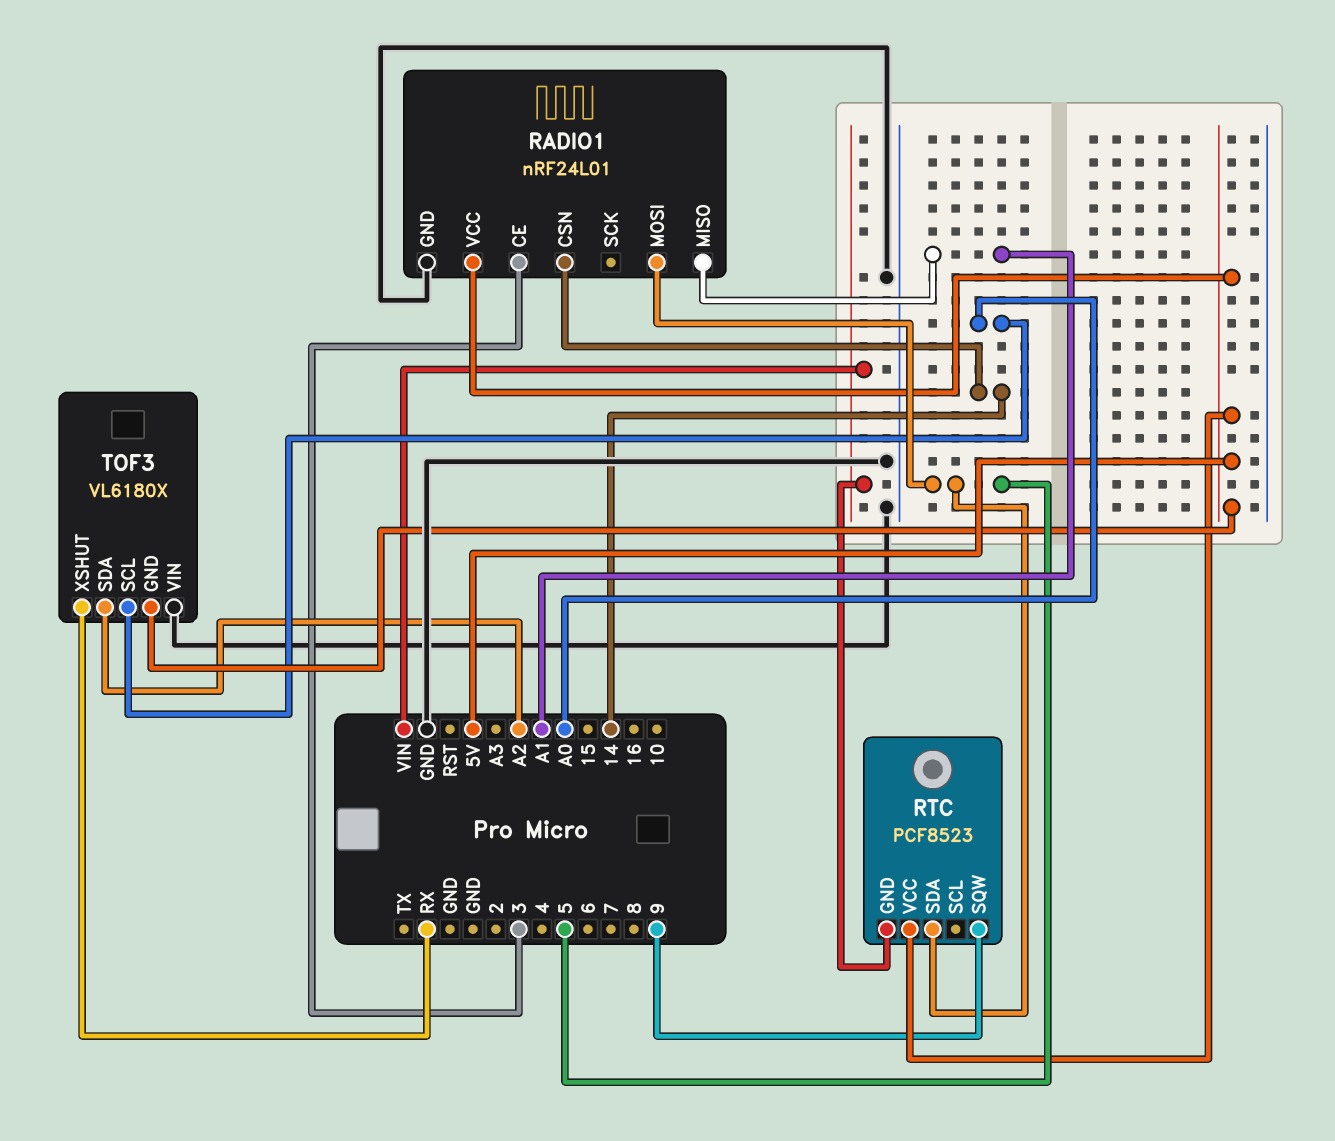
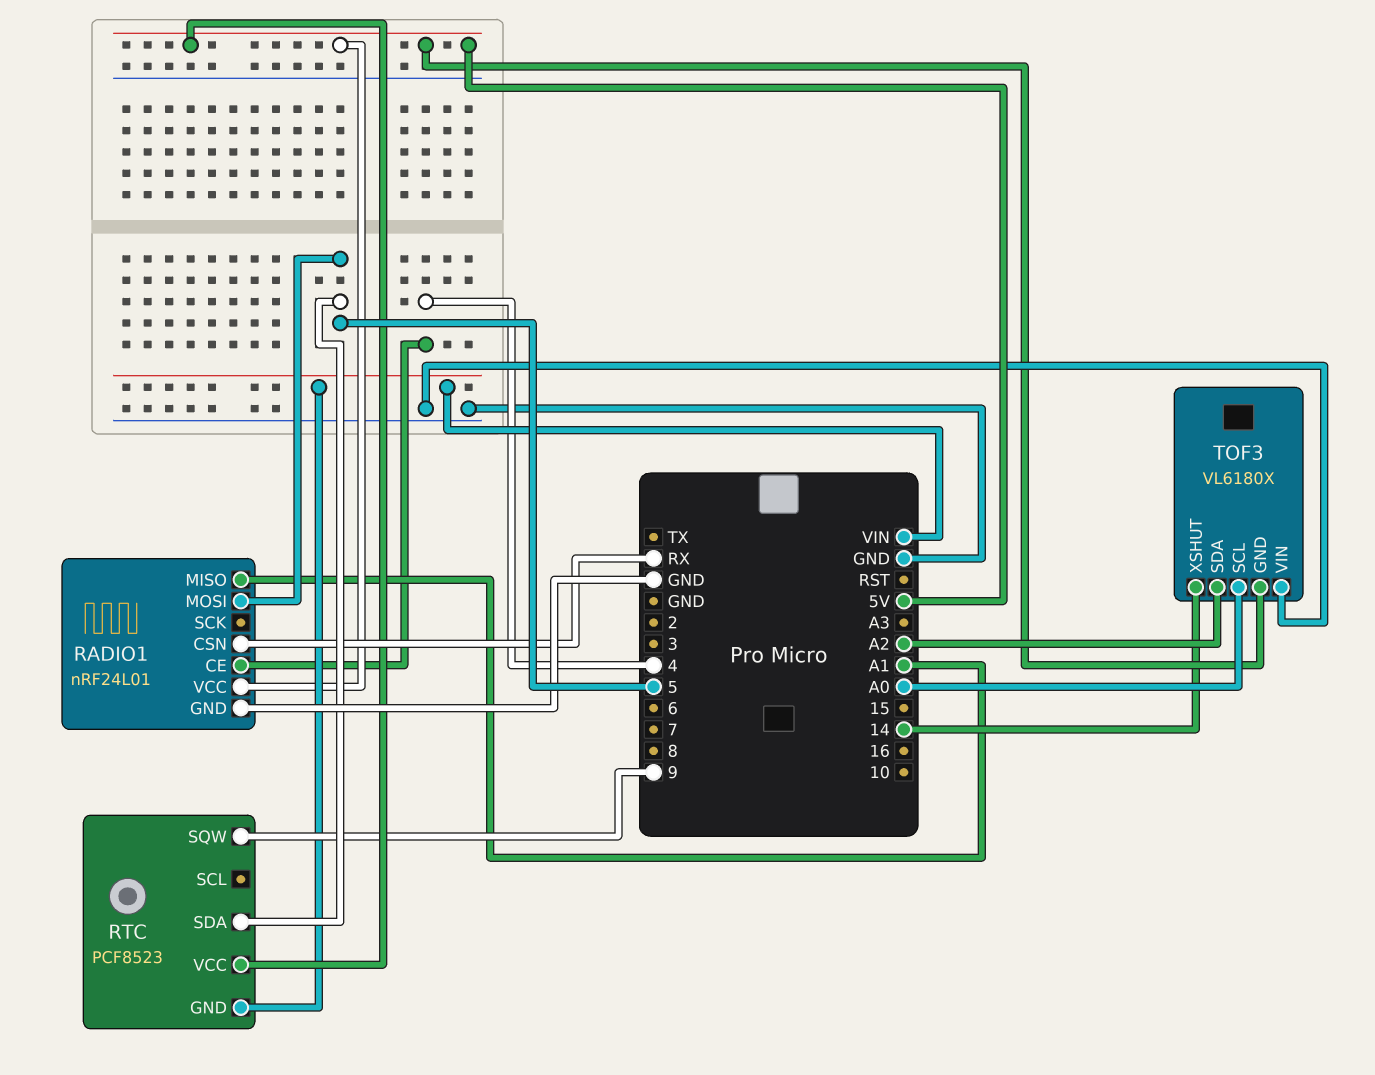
RADIO1 pin CE: 3 -> 4
RADIO1 pin CSN: 14 -> RX
TOF3 pin XSHUT: RX -> 14

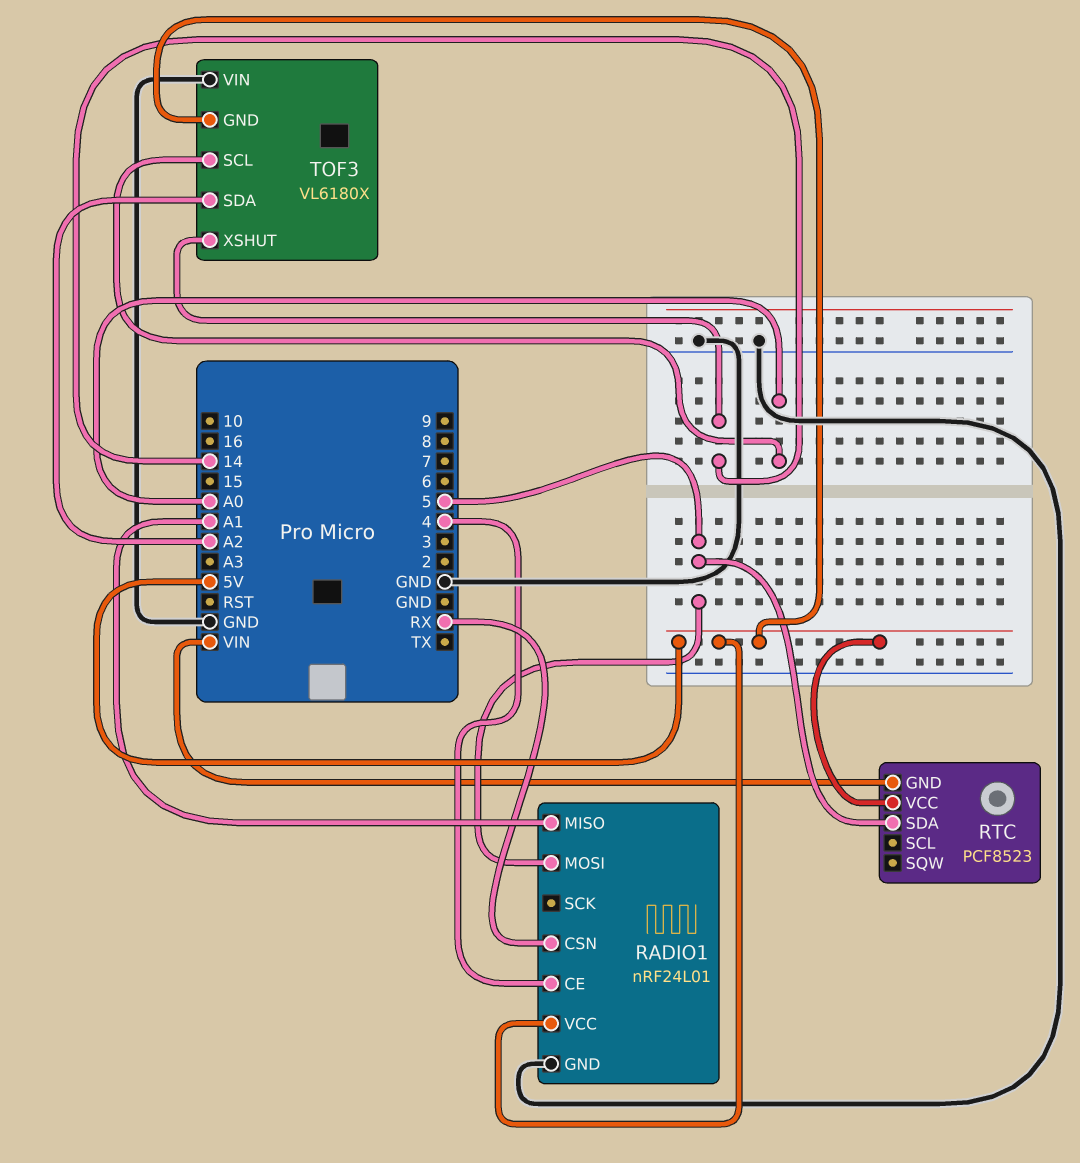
RTC pin SQW: 9 -> none

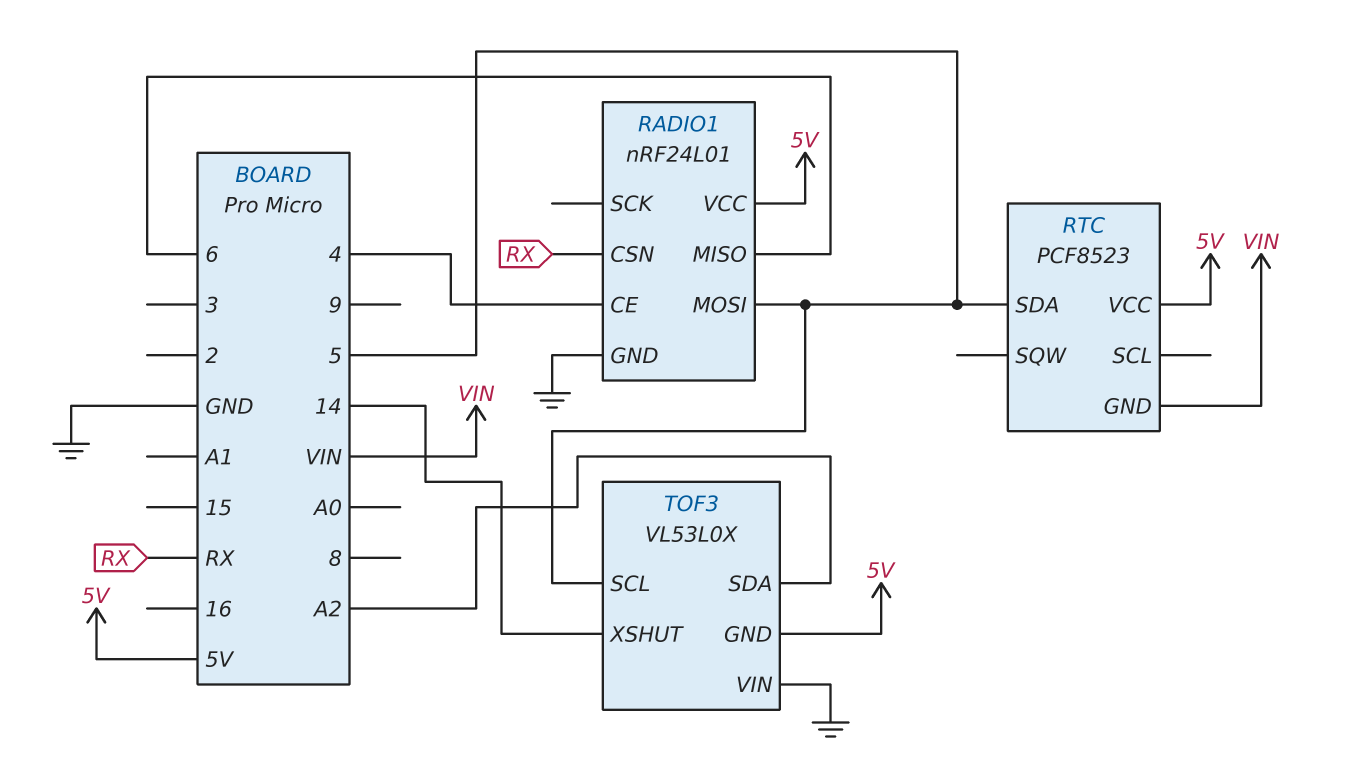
RADIO1 pin MISO: A1 -> 6
TOF3: VL6180X -> VL53L0X
TOF3 pin SCL: A0 -> 5

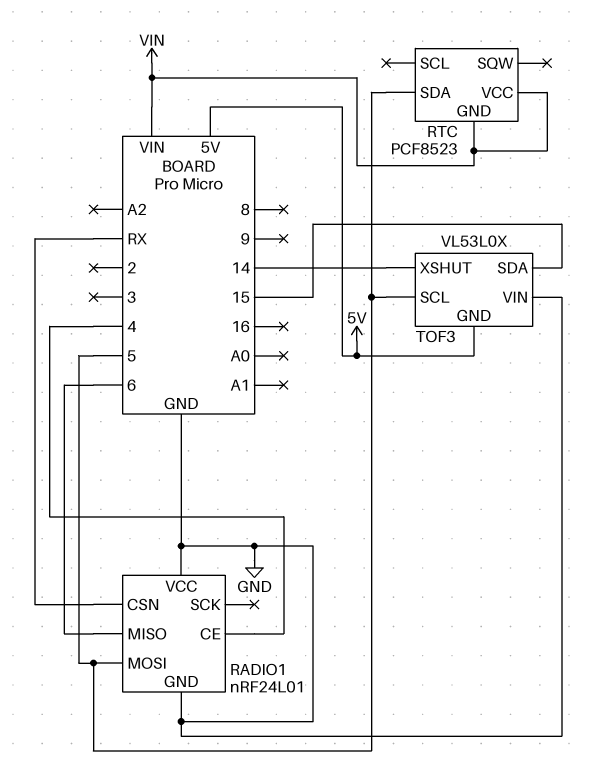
RADIO1 pin VCC: 5V -> GND
RTC pin VCC: 5V -> VIN
TOF3 pin SDA: A2 -> 15

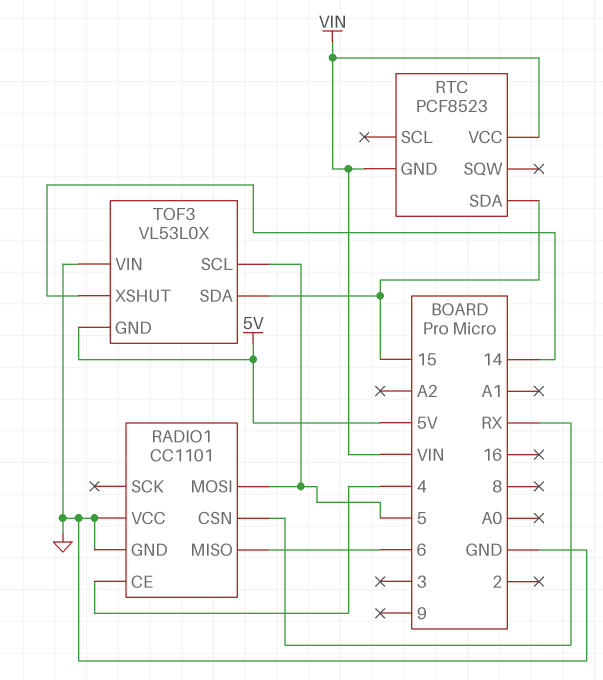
RADIO1: nRF24L01 -> CC1101
RTC pin SDA: 5 -> 15

